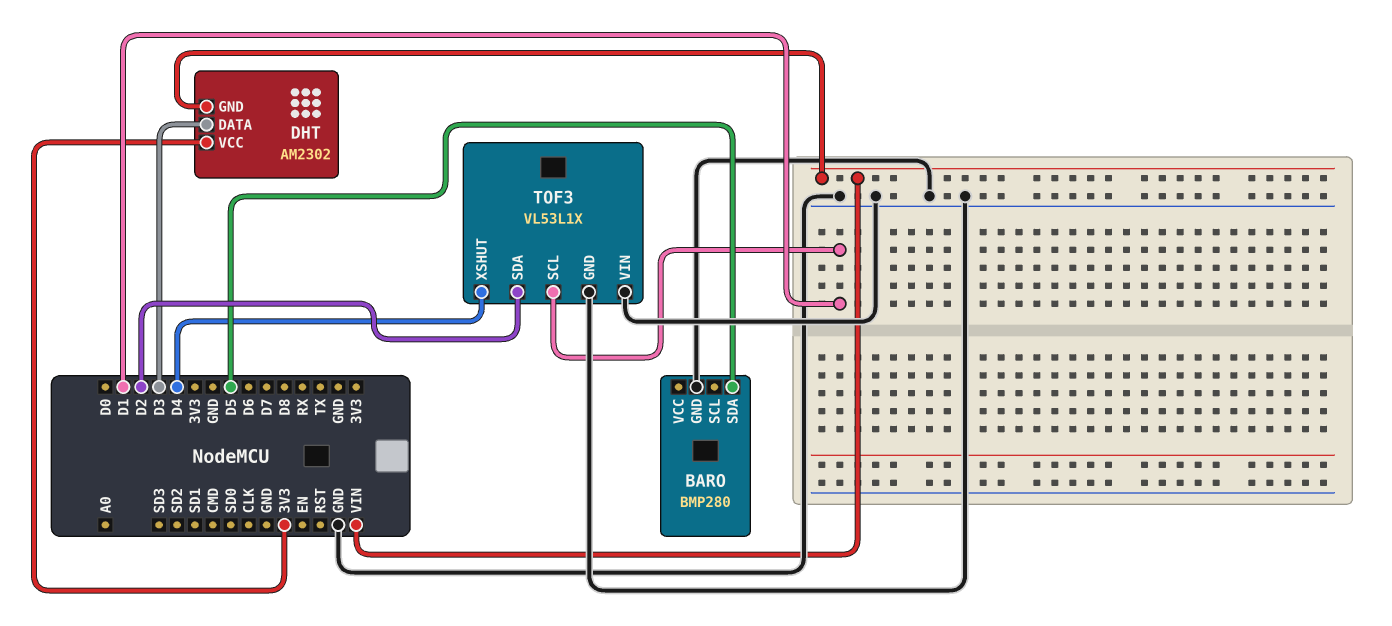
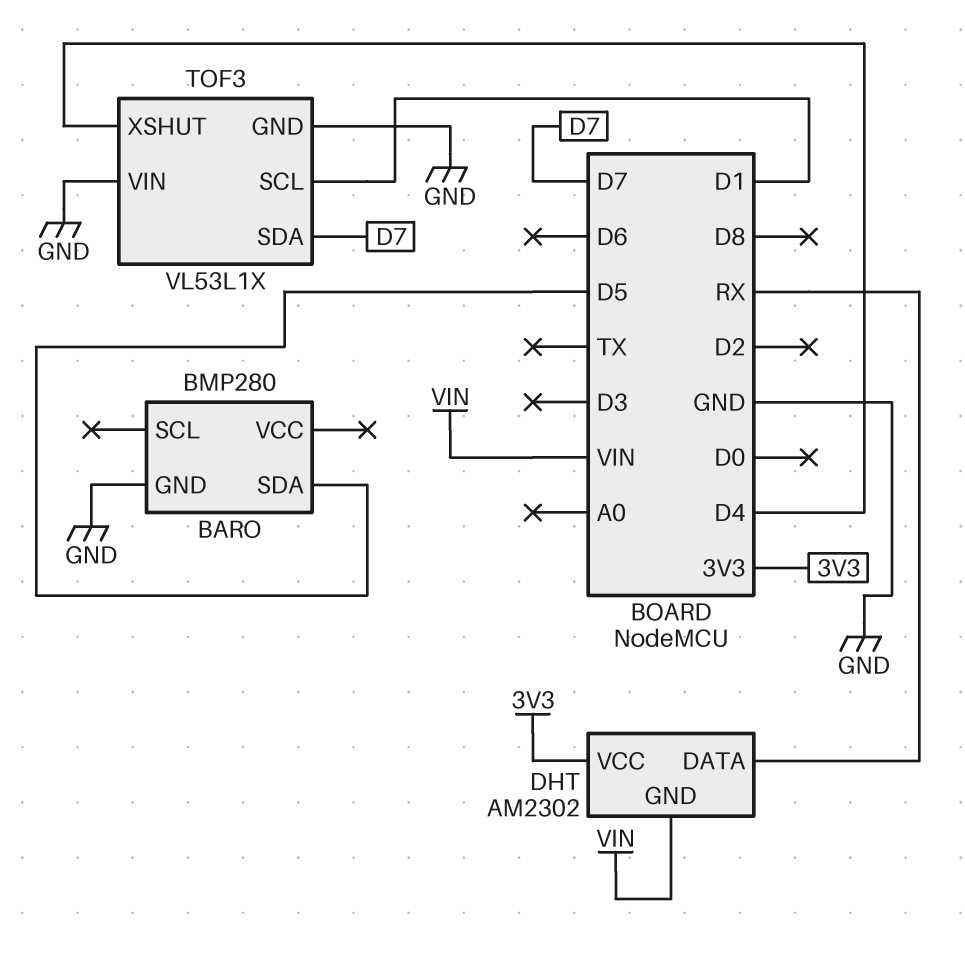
DHT pin DATA: D3 -> RX
TOF3 pin SDA: D2 -> D7

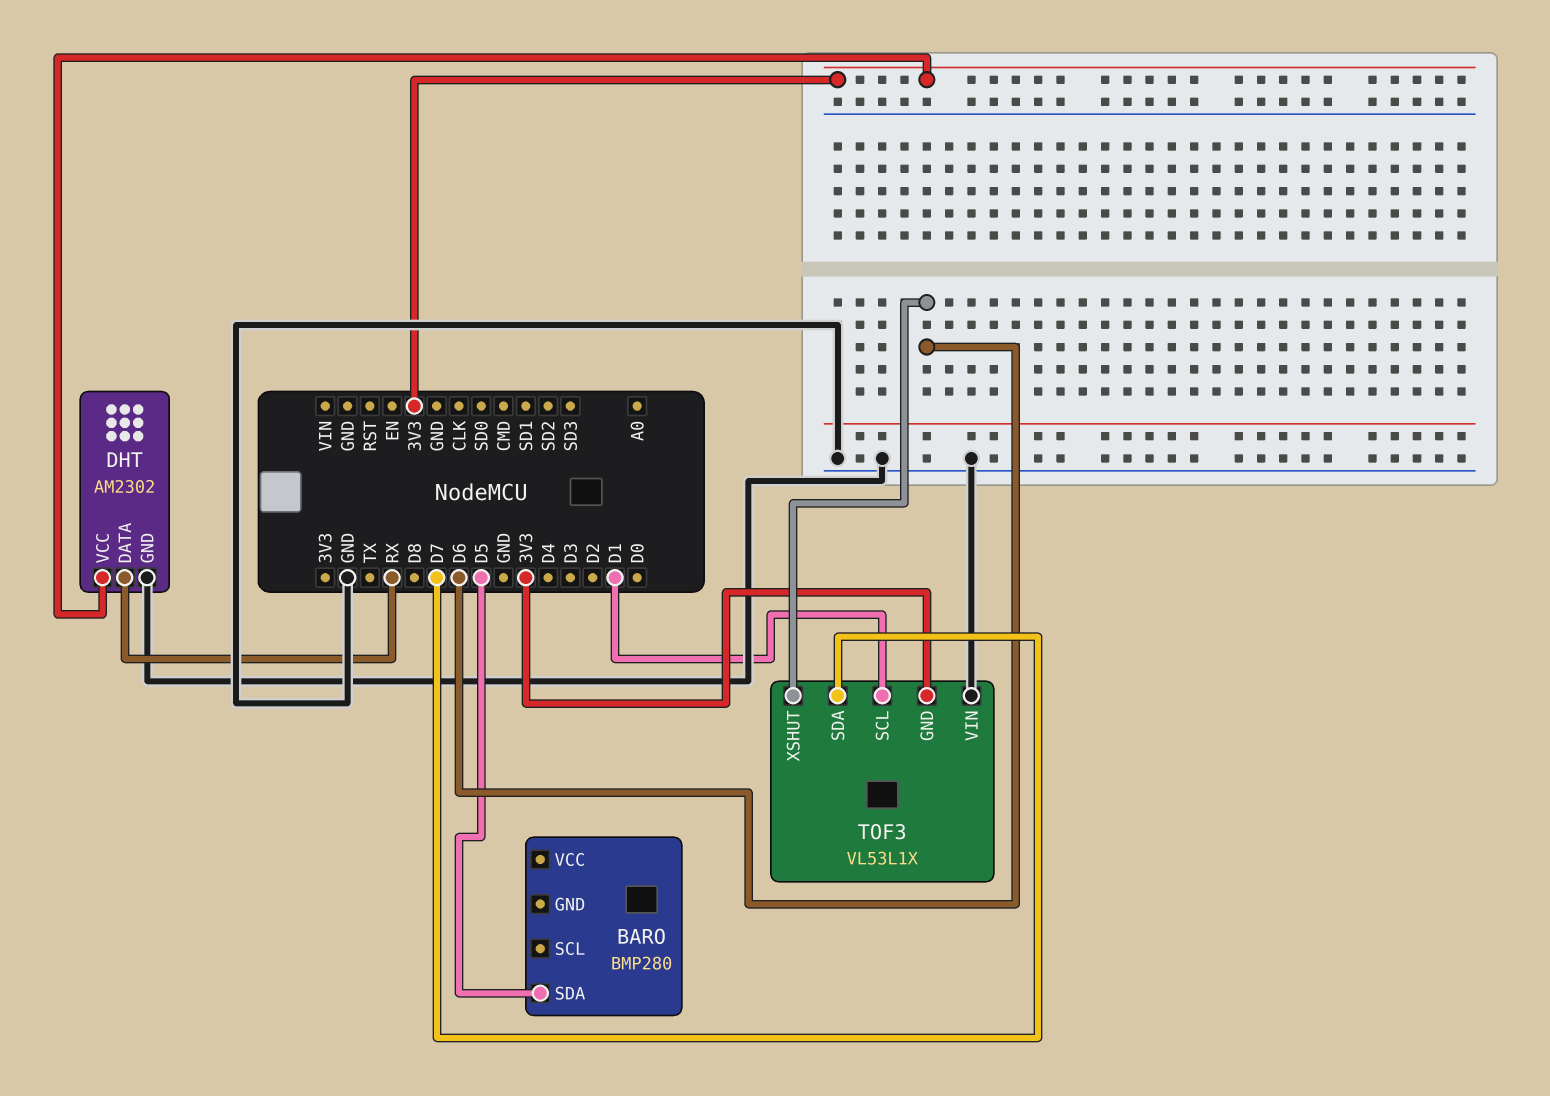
BARO pin GND: GND -> none
DHT pin GND: VIN -> GND
TOF3 pin GND: GND -> 3V3
TOF3 pin XSHUT: D4 -> D6

